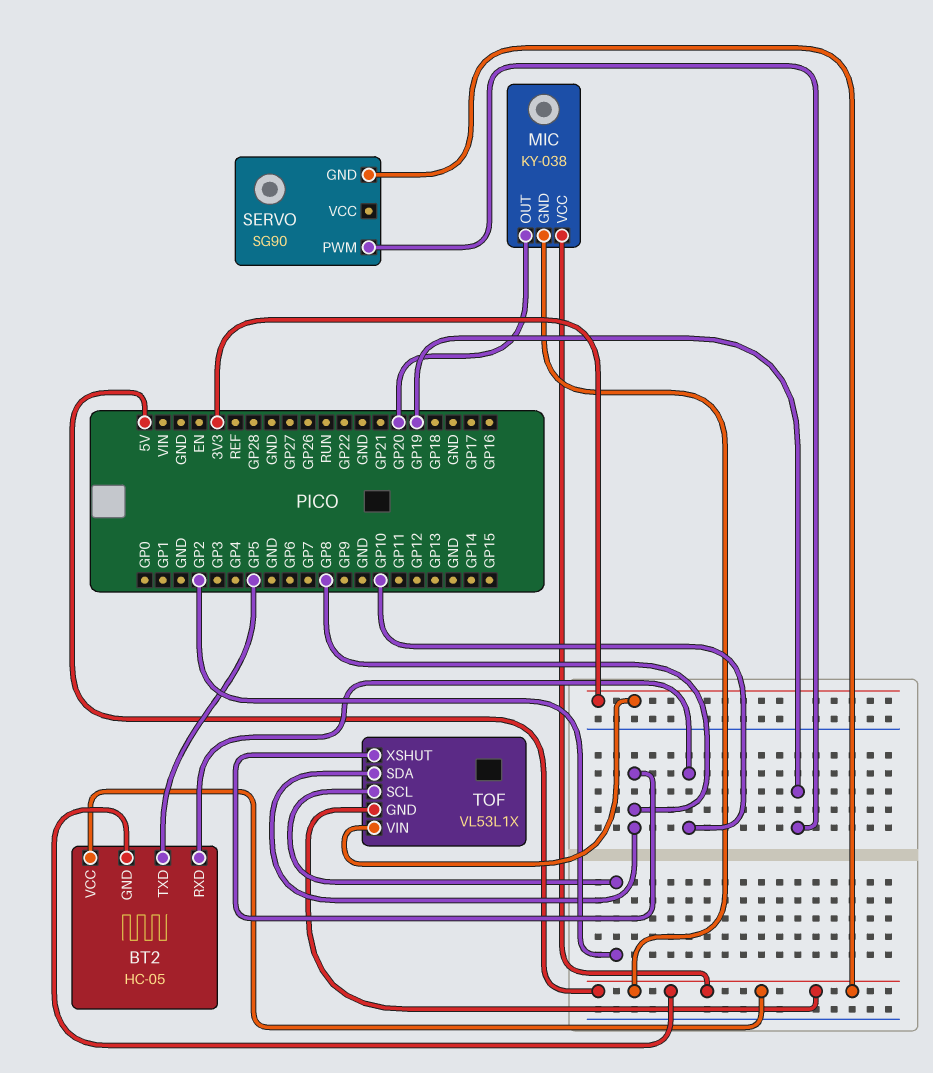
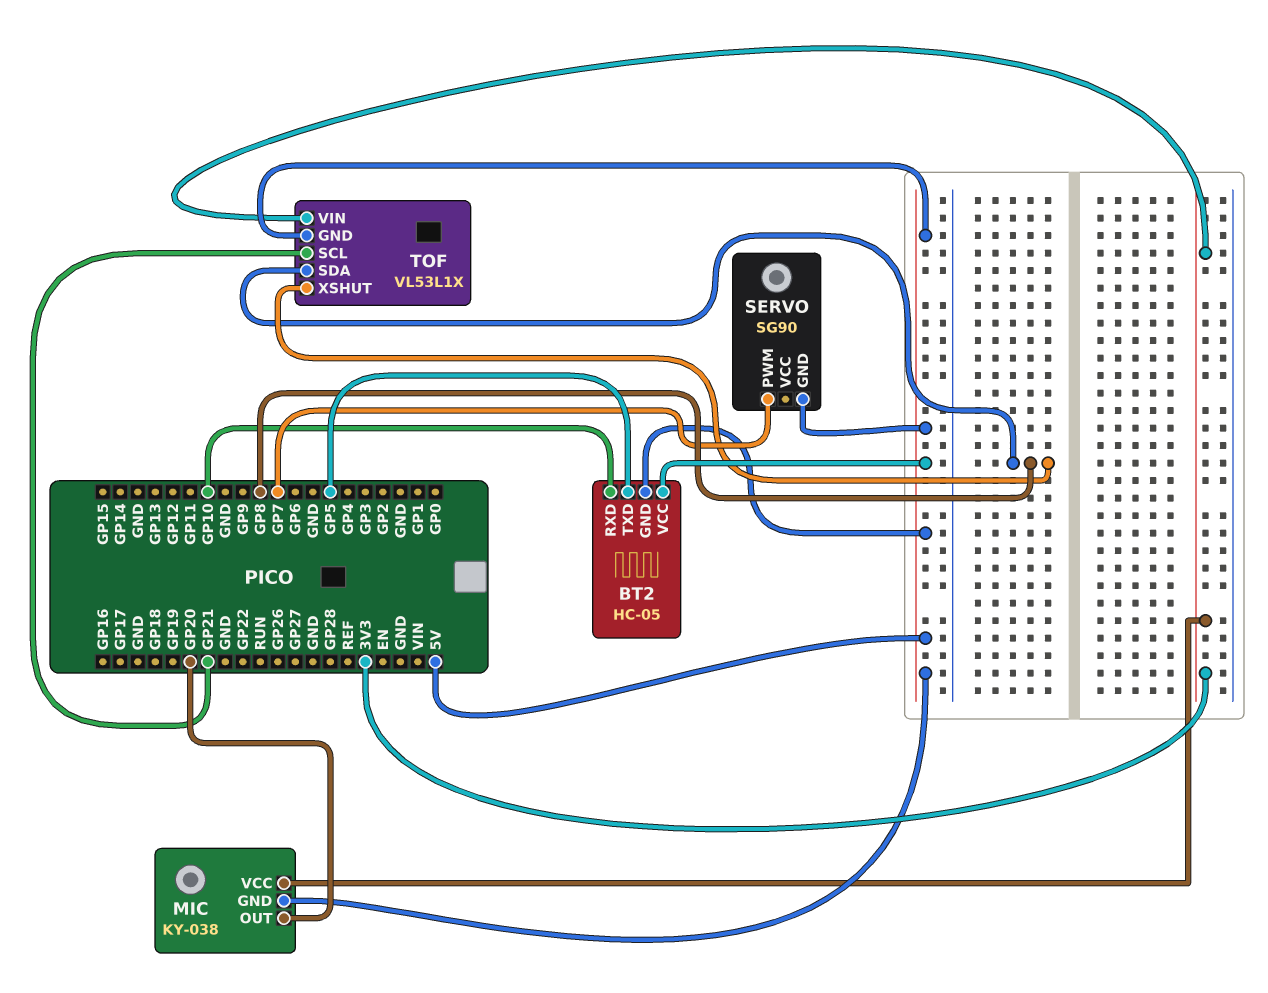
MIC pin VCC: 5V -> 3V3
SERVO pin PWM: GP19 -> GP7
TOF pin SCL: GP2 -> GP21

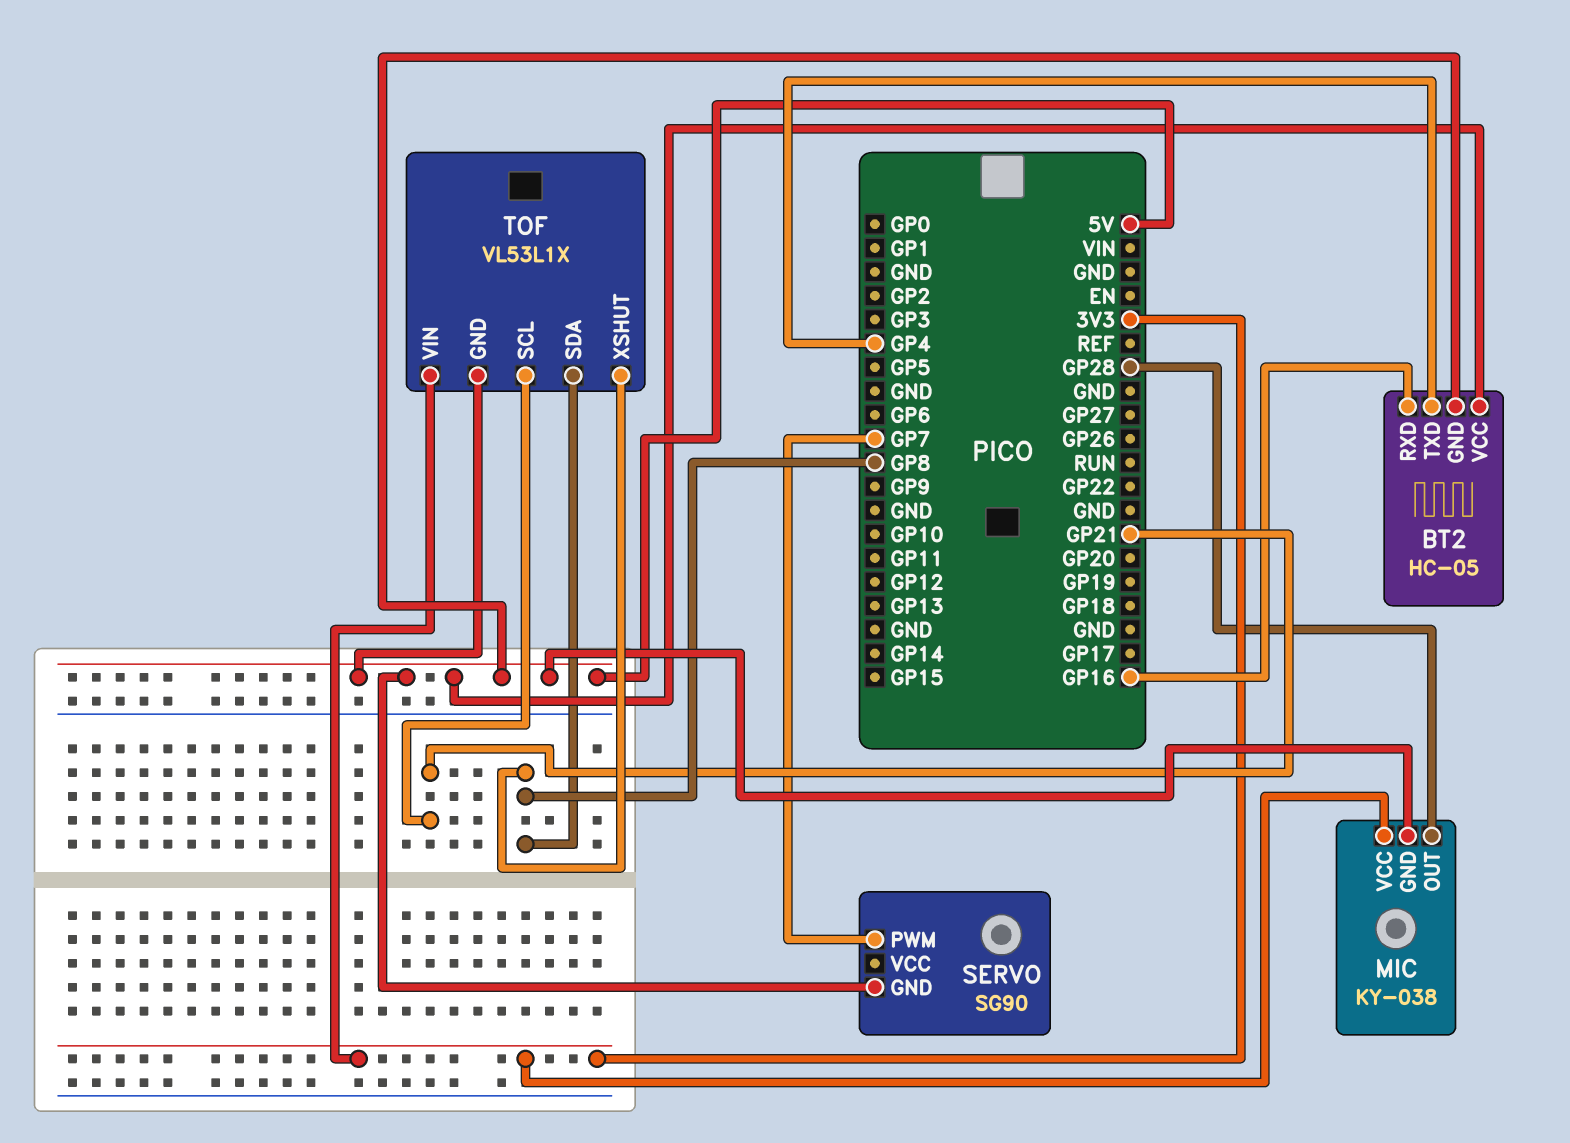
BT2 pin RXD: GP10 -> GP16
BT2 pin TXD: GP5 -> GP4
MIC pin OUT: GP20 -> GP28

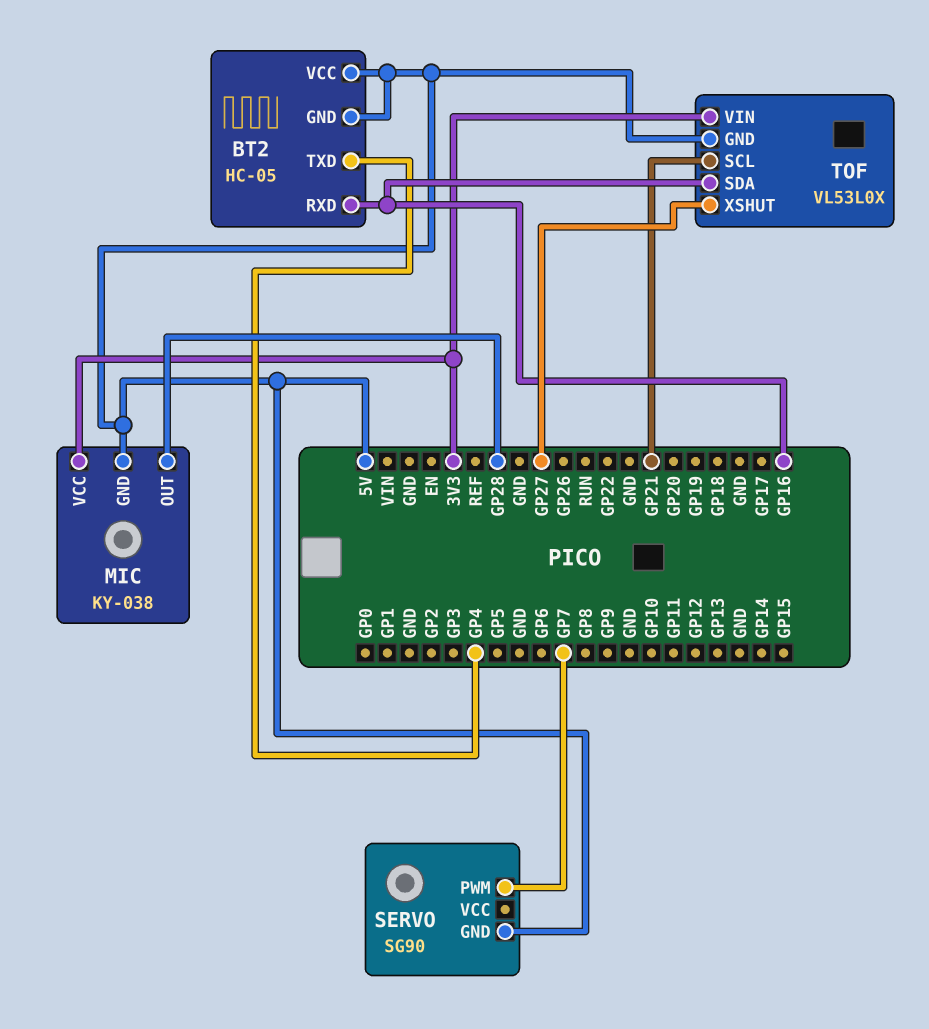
TOF: VL53L1X -> VL53L0X
TOF pin SDA: GP8 -> GP16
TOF pin XSHUT: GP8 -> GP27

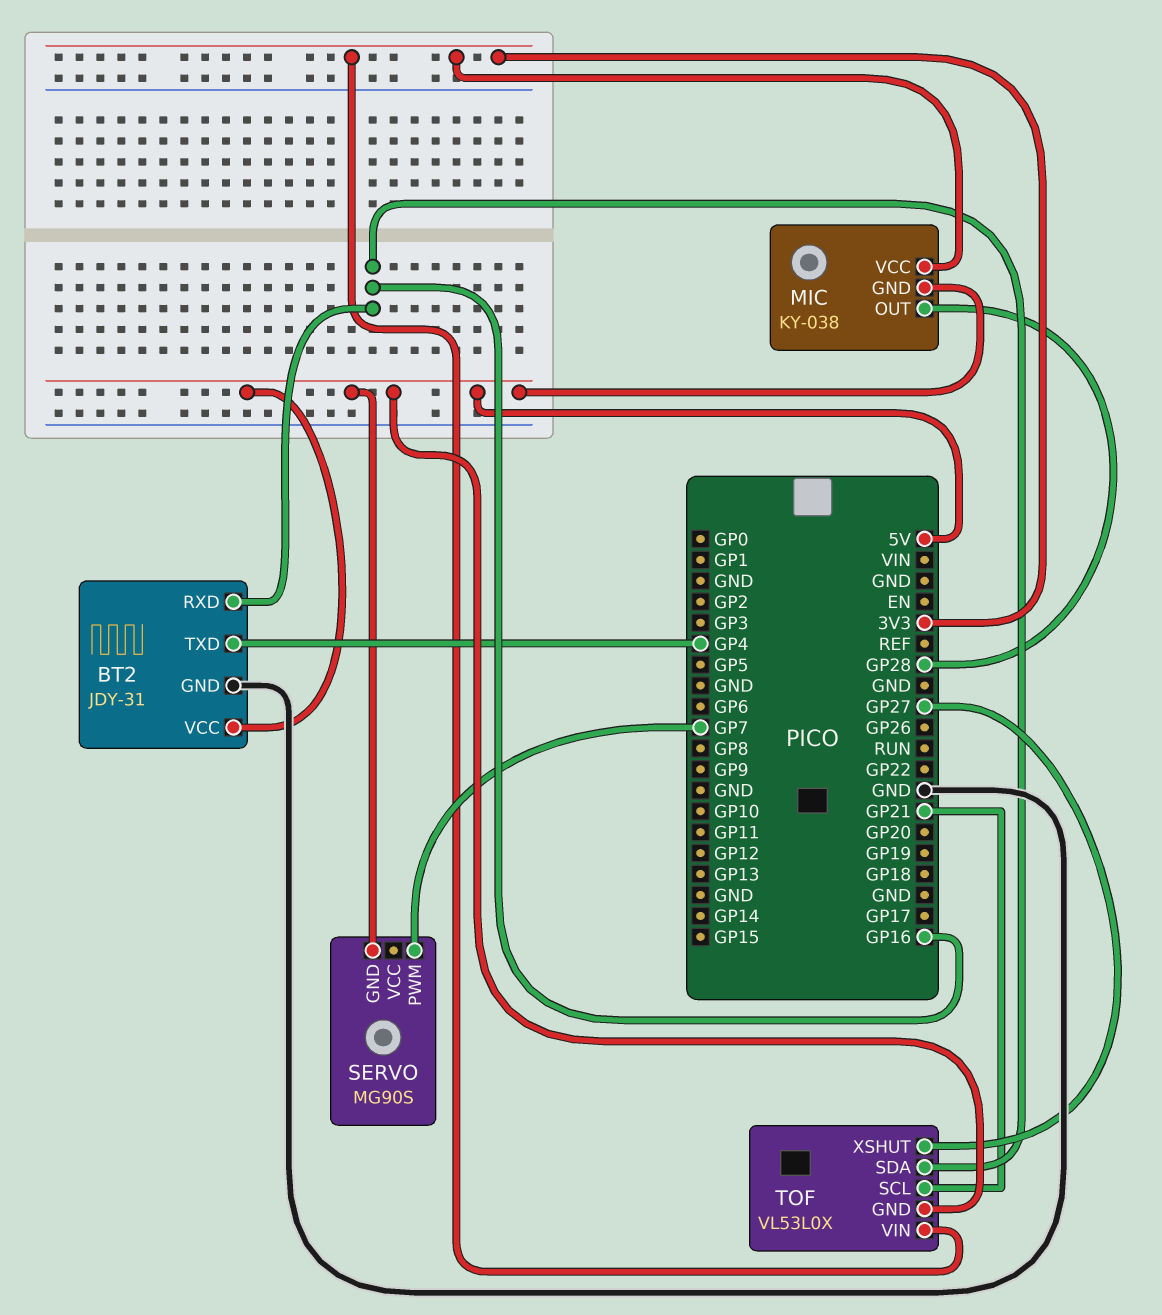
BT2: HC-05 -> JDY-31
BT2 pin GND: 5V -> GND
SERVO: SG90 -> MG90S

